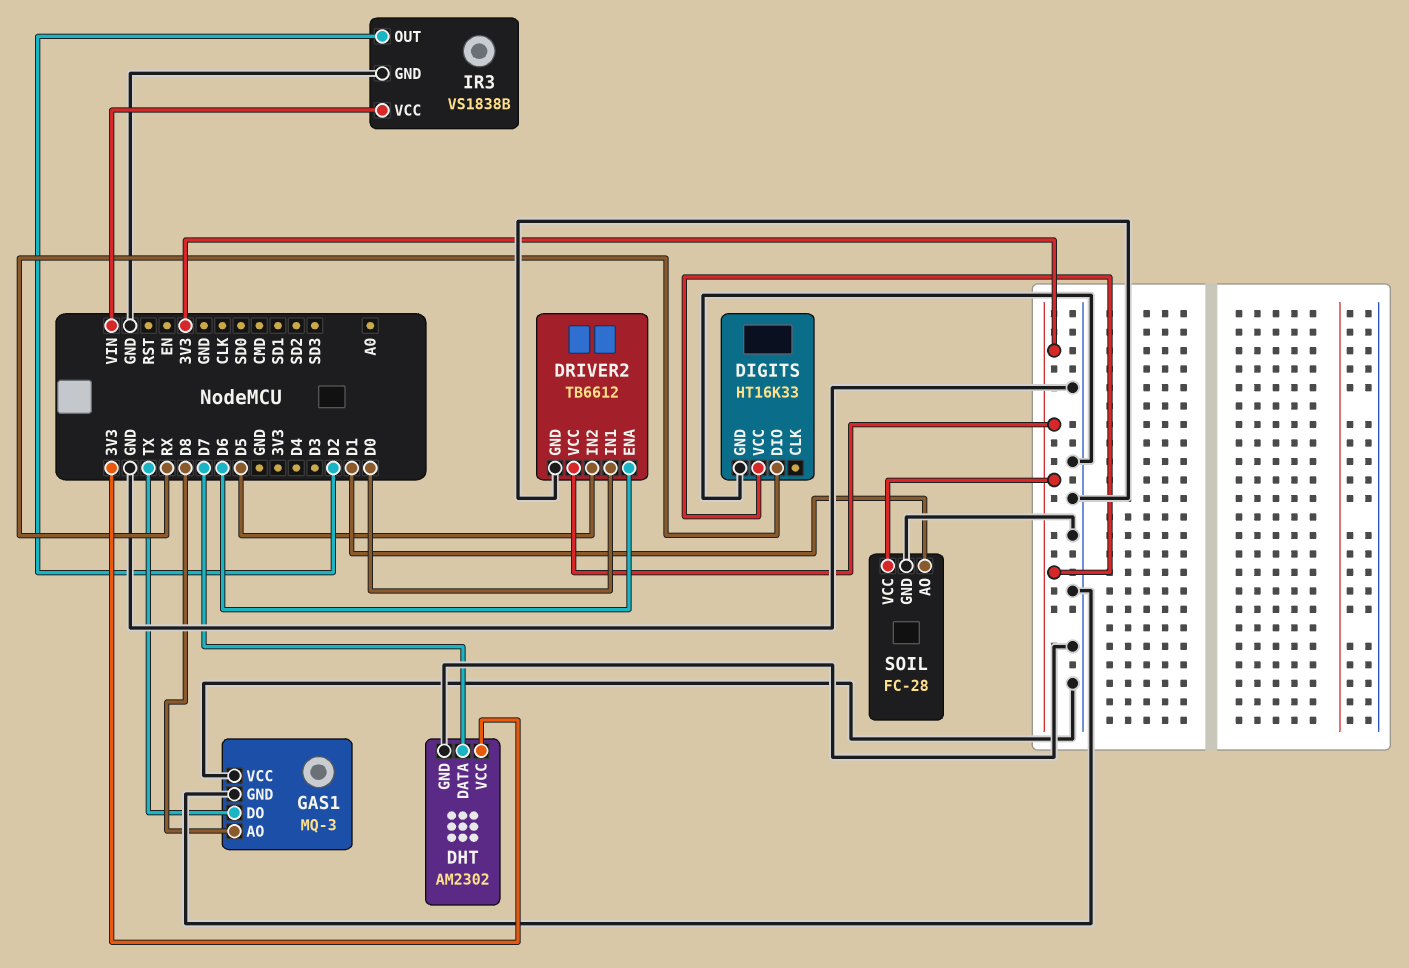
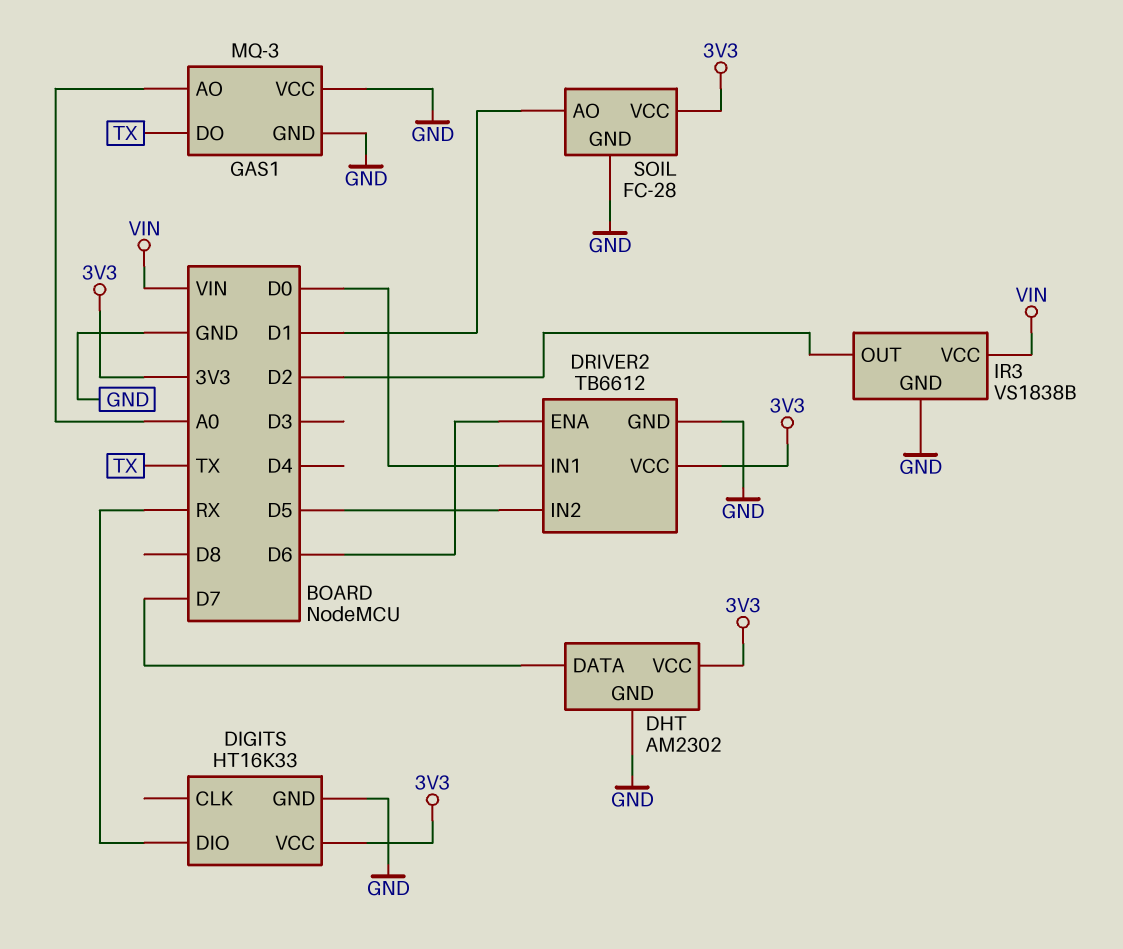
GAS1 pin AO: D8 -> A0

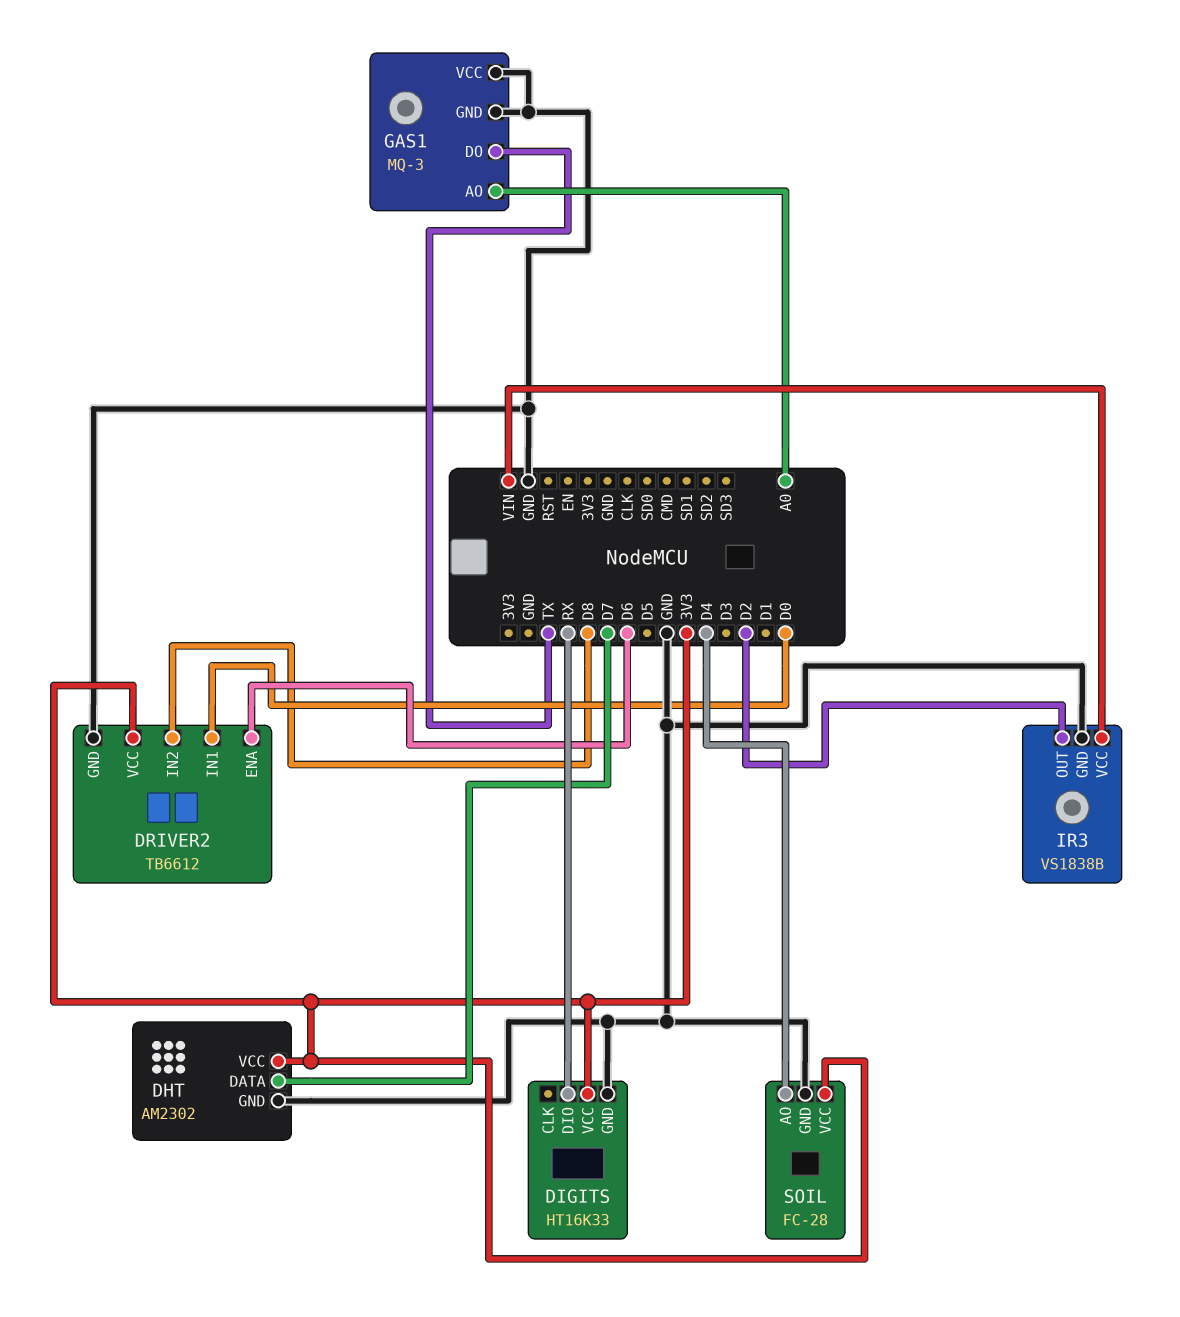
DRIVER2 pin IN2: D5 -> D8
SOIL pin AO: D1 -> D4

